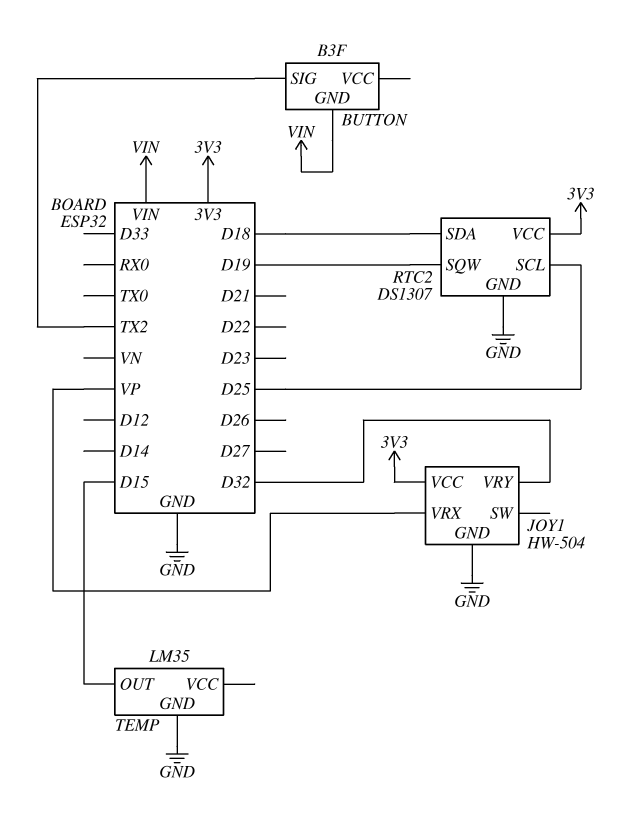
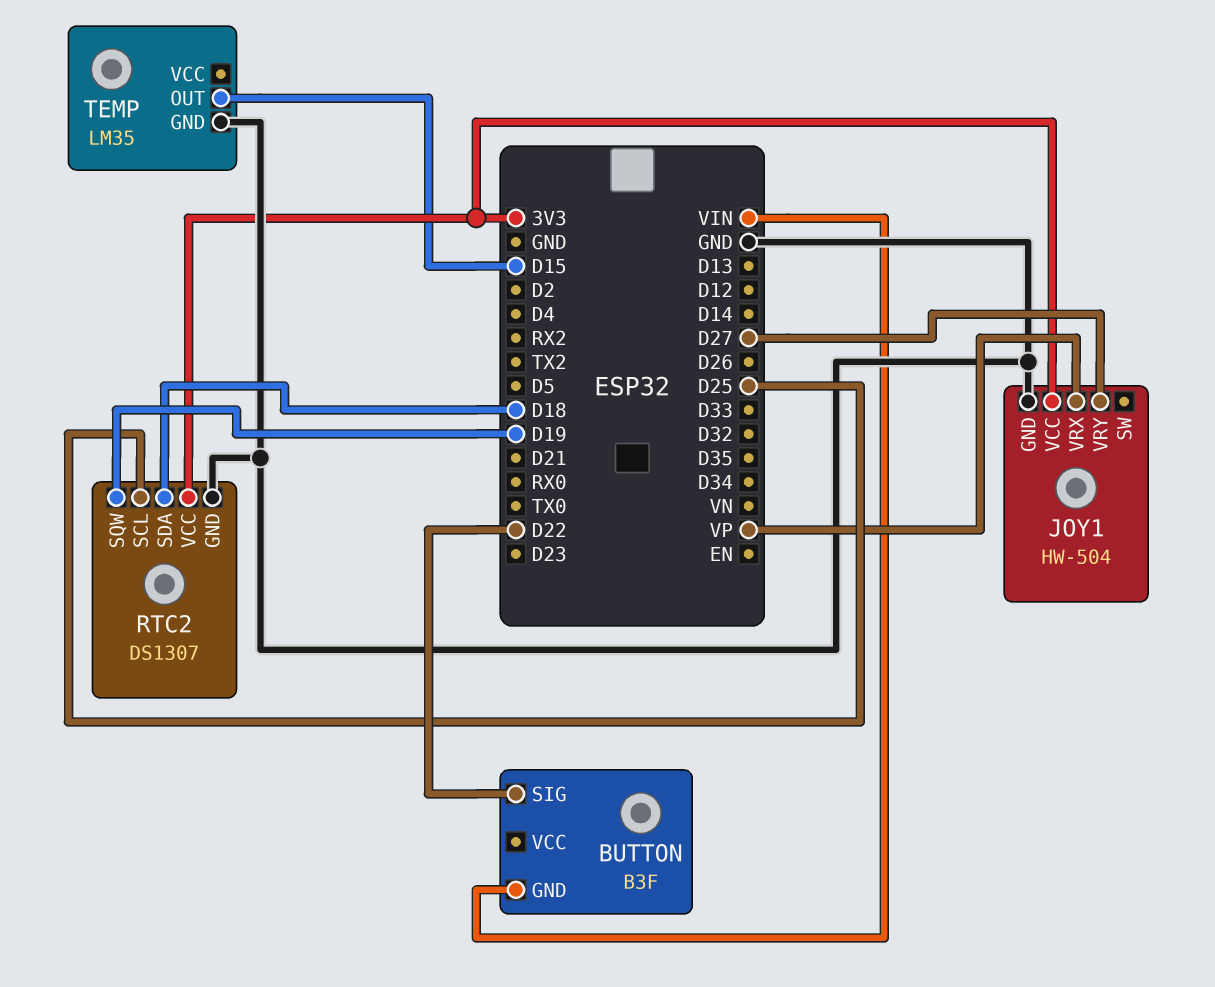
BUTTON pin SIG: TX2 -> D22
JOY1 pin VRY: D32 -> D27

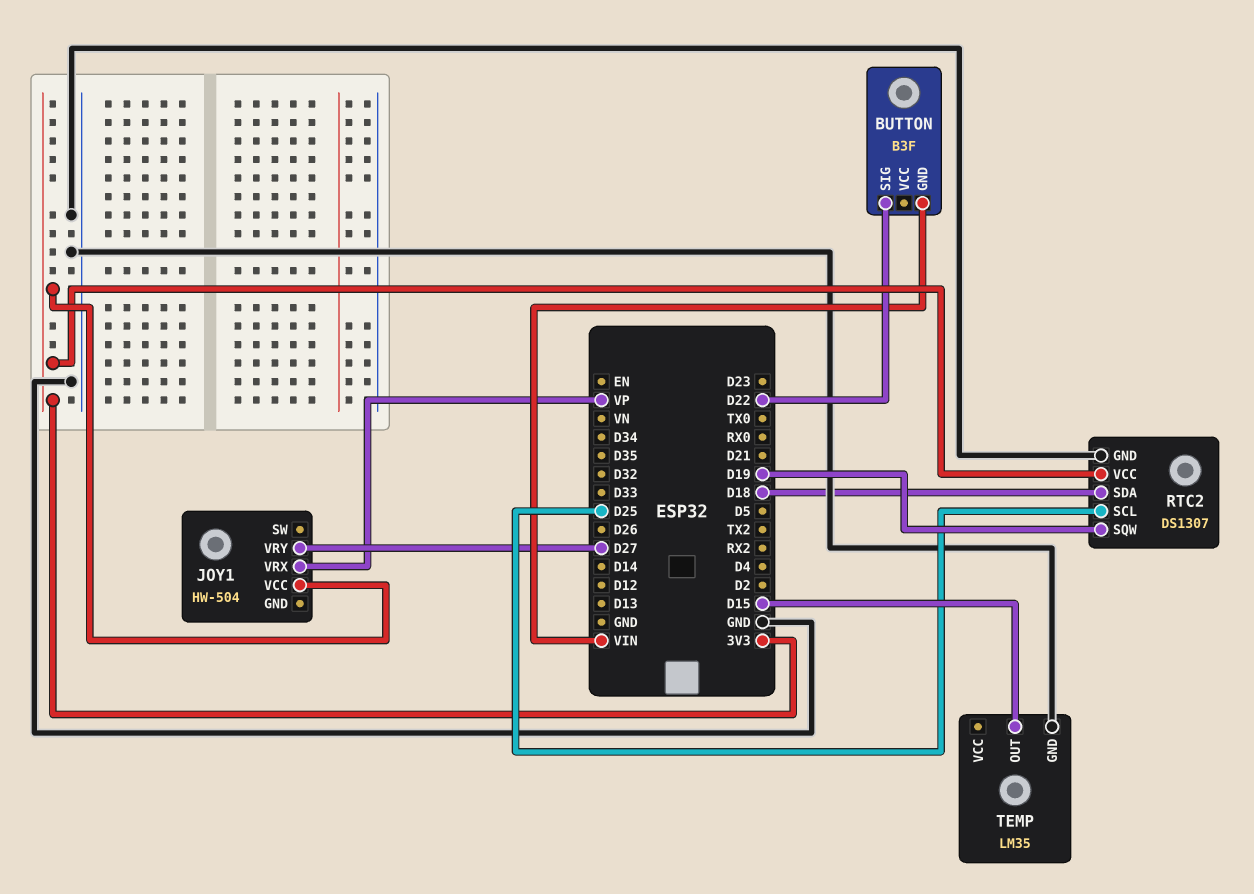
JOY1 pin GND: GND -> none

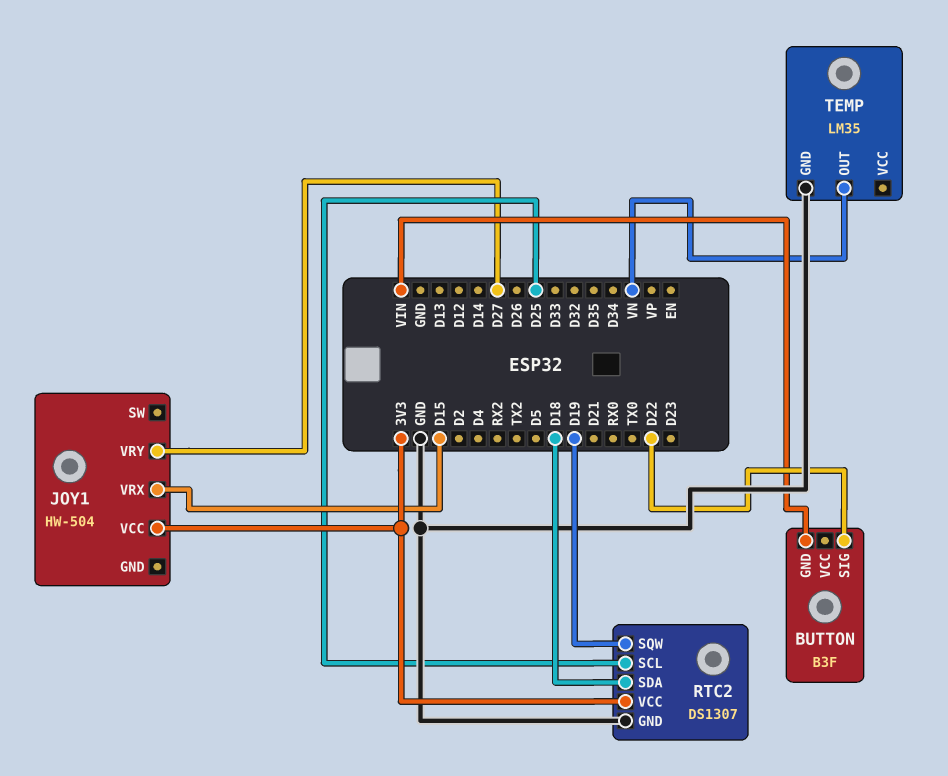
JOY1 pin VRX: VP -> D15
TEMP pin OUT: D15 -> VN

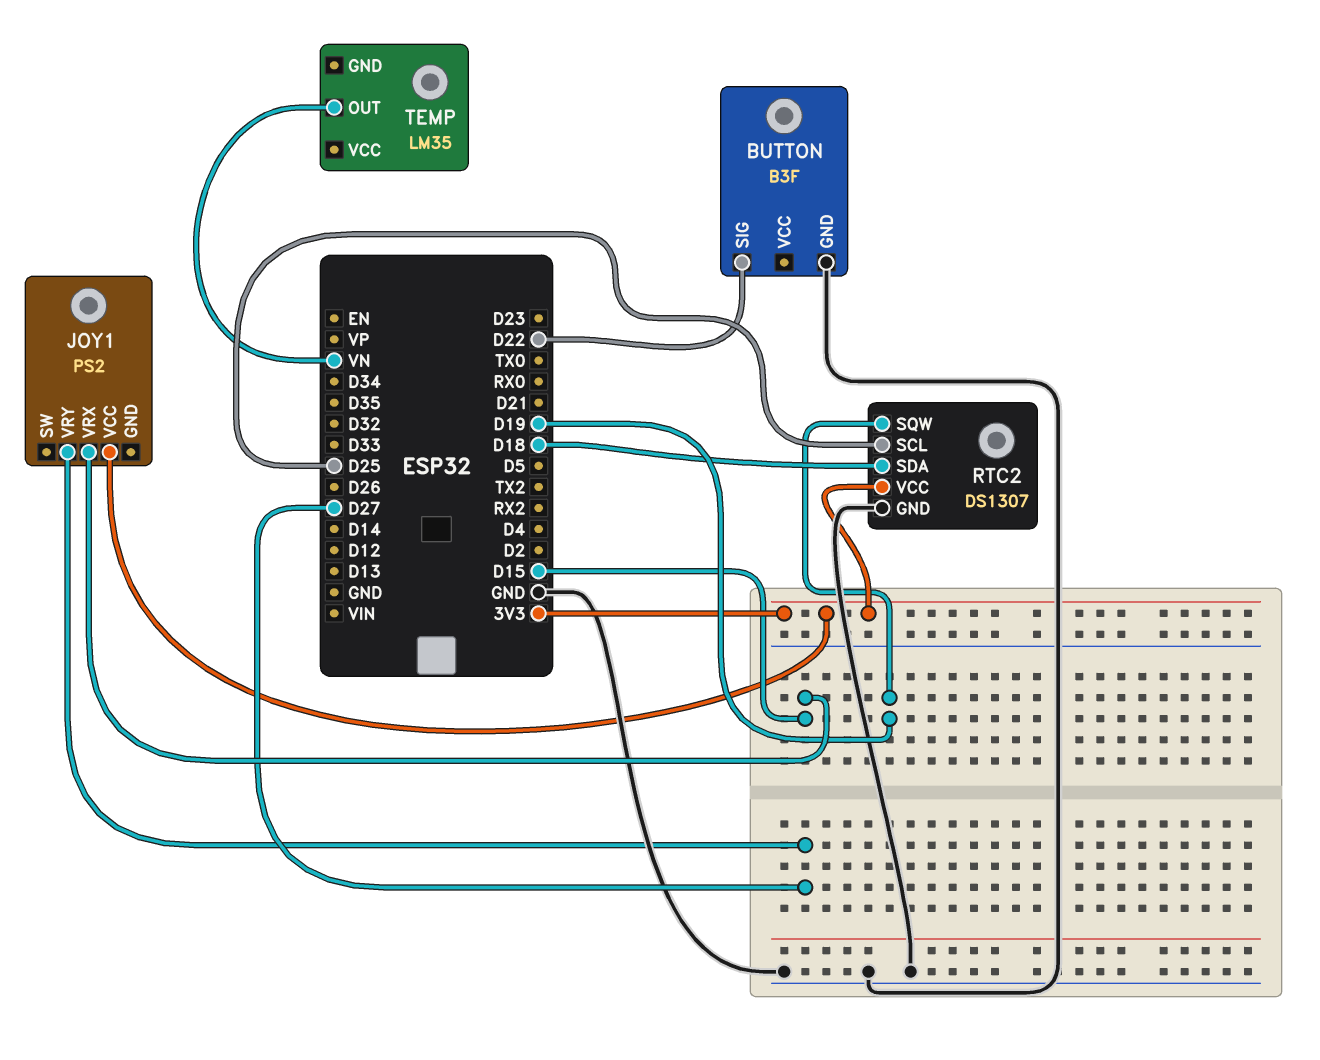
BUTTON pin GND: VIN -> GND
JOY1: HW-504 -> PS2
TEMP pin GND: GND -> none

